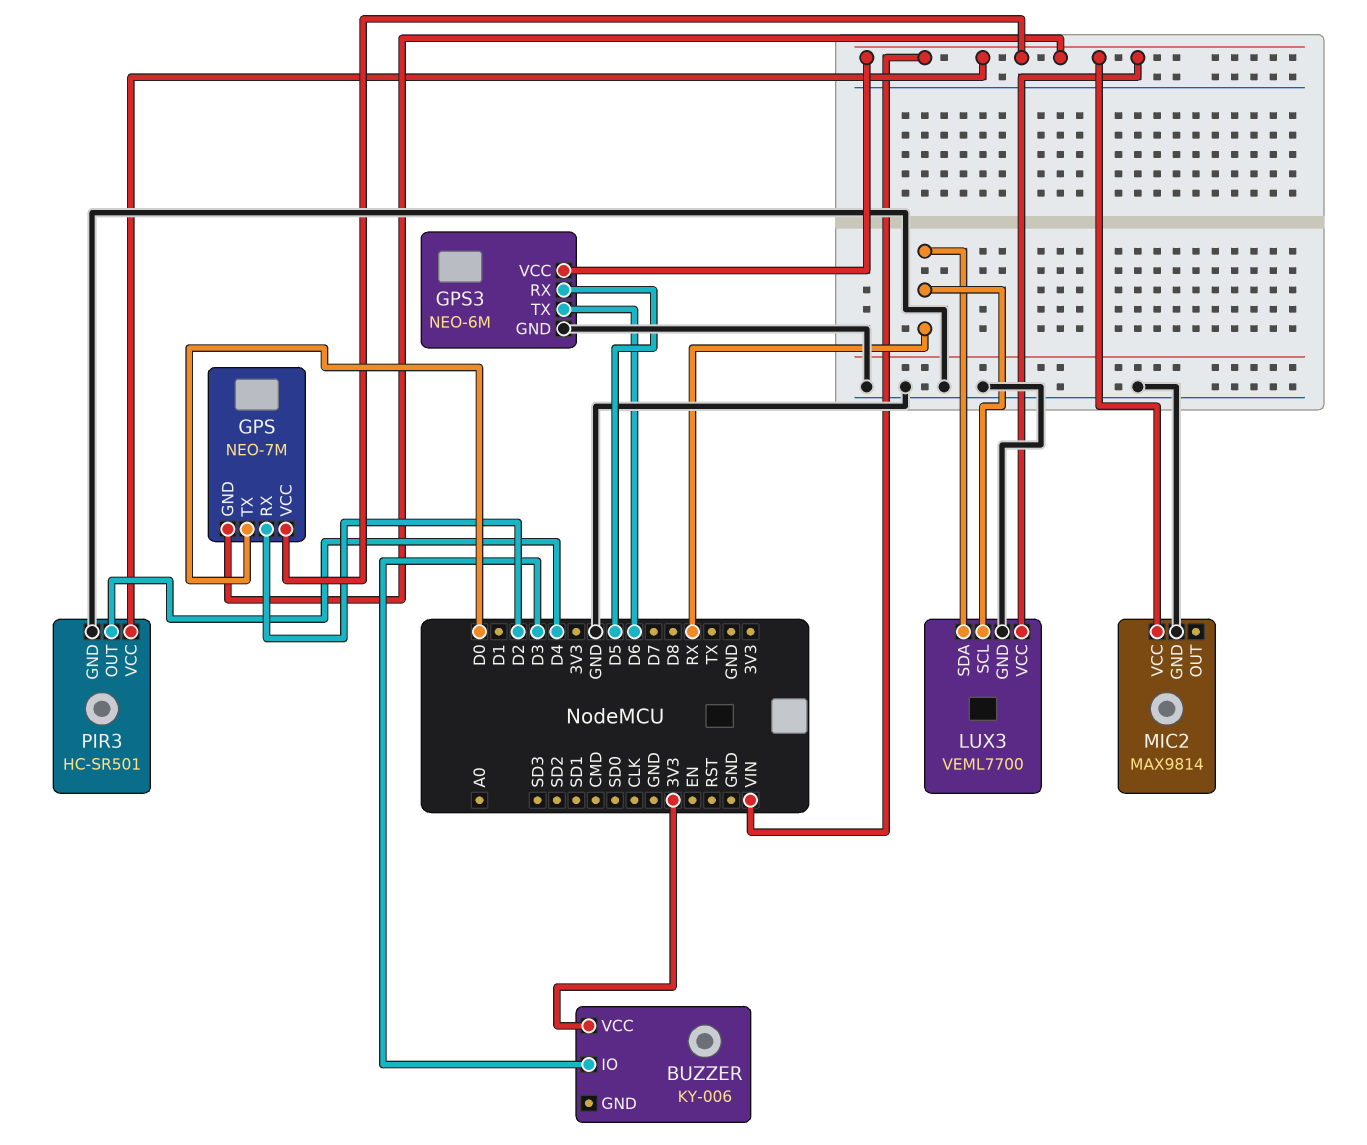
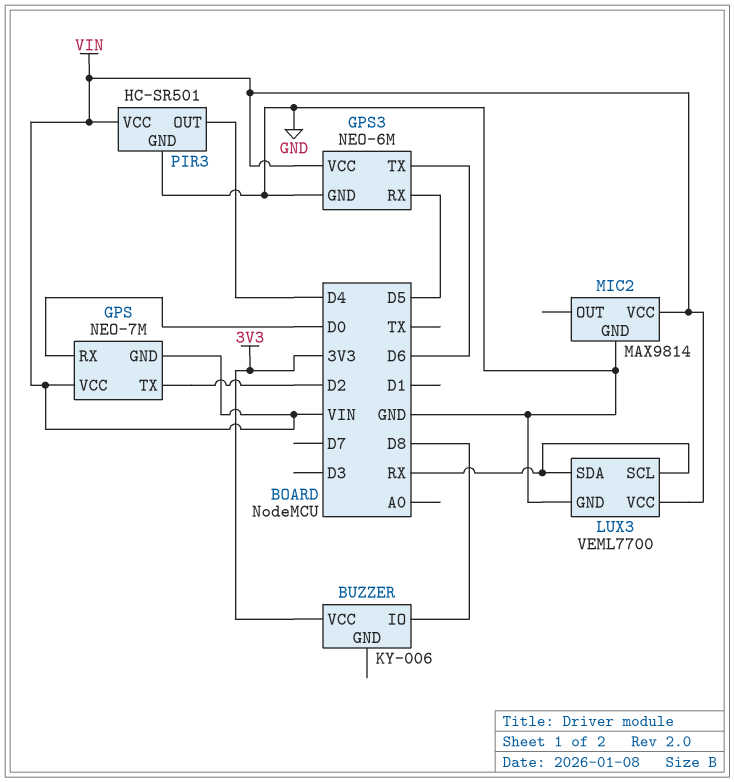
BUZZER pin IO: D3 -> D8
GPS pin RX: D2 -> D0
GPS pin TX: D0 -> D2

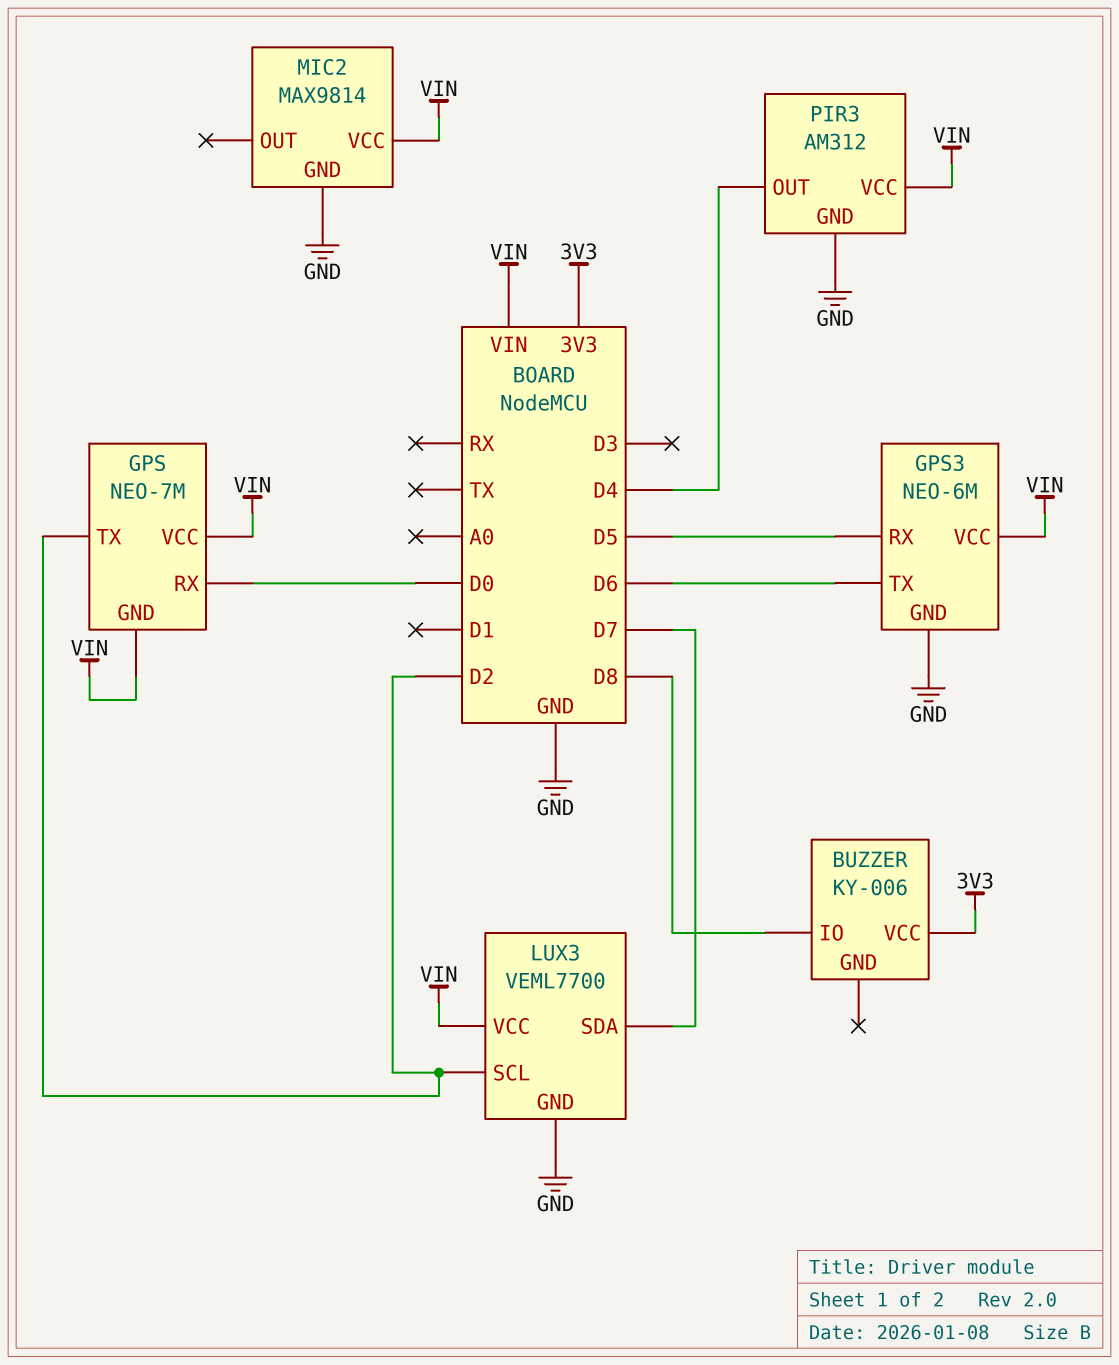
LUX3 pin SCL: RX -> D2
LUX3 pin SDA: RX -> D7
PIR3: HC-SR501 -> AM312

